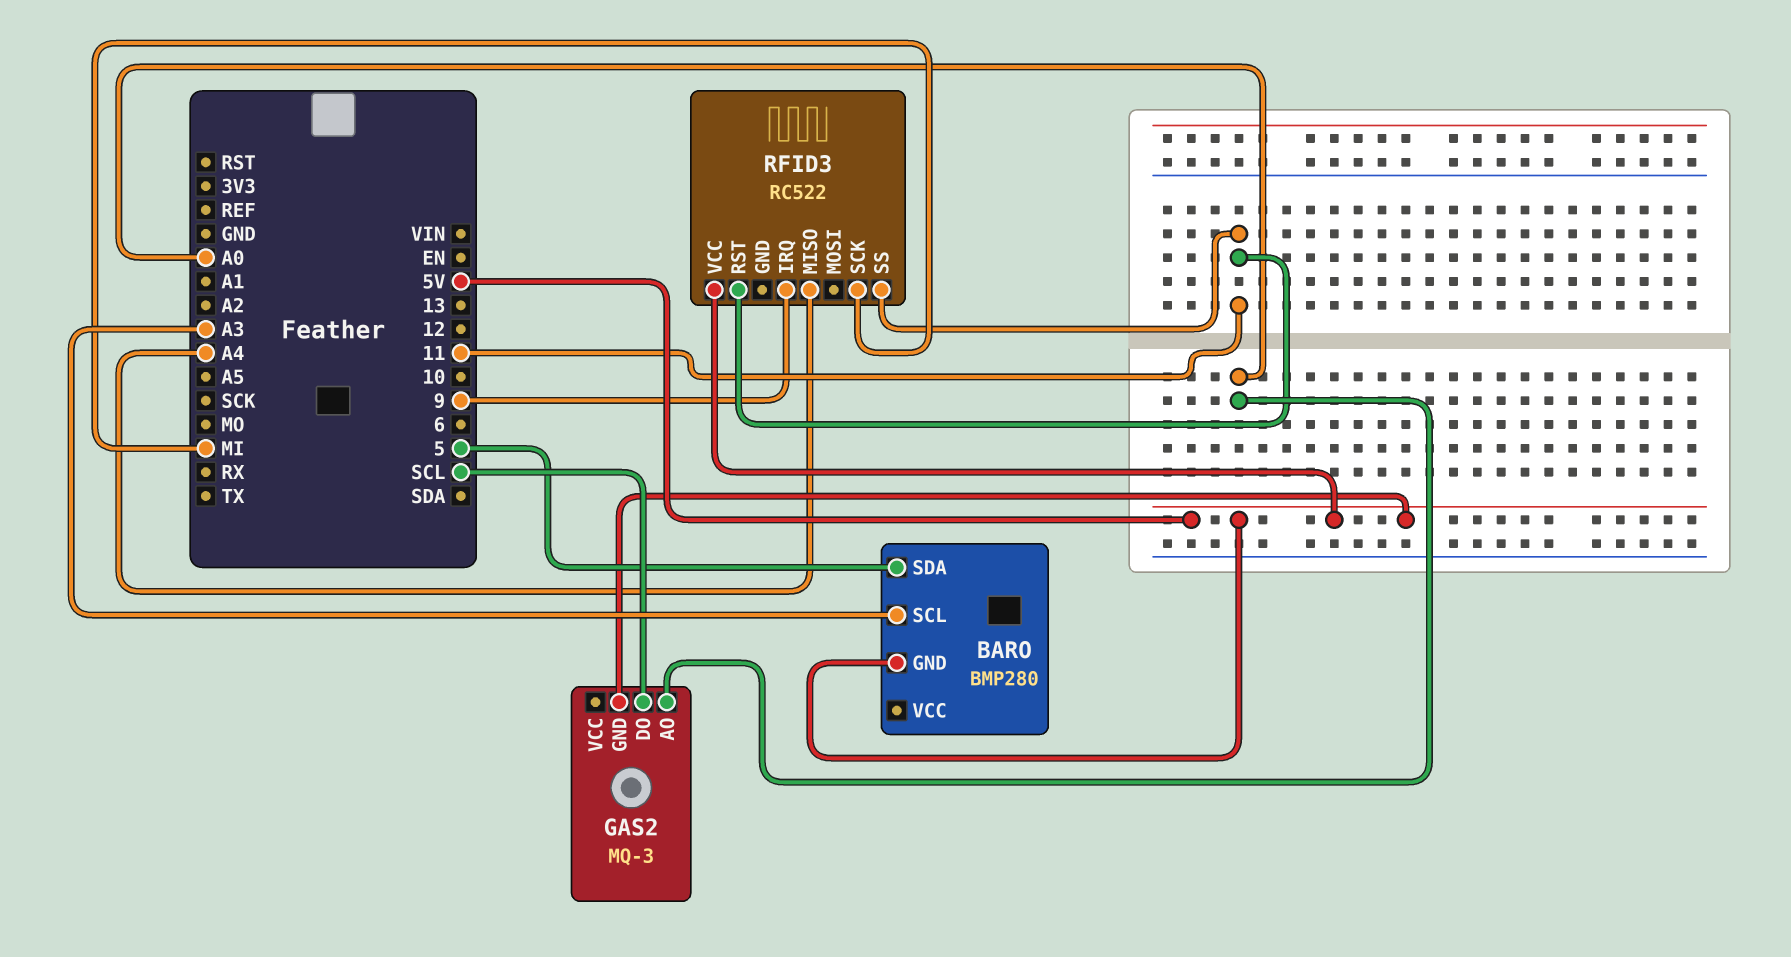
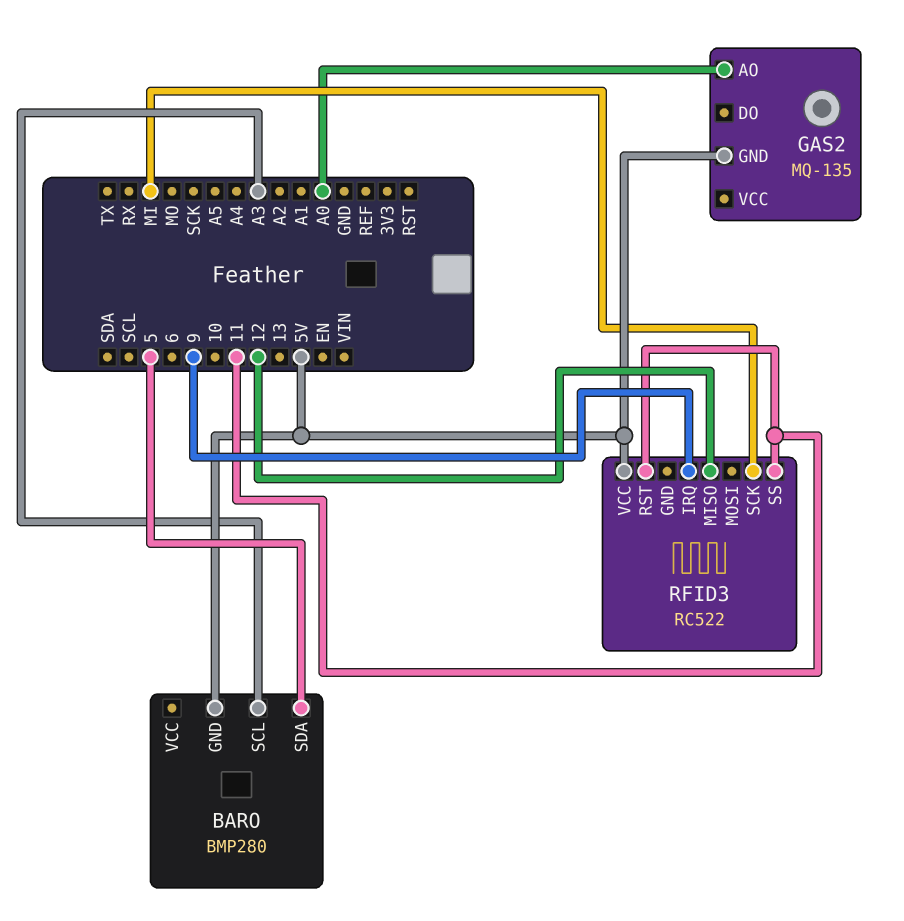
GAS2: MQ-3 -> MQ-135
GAS2 pin DO: SCL -> none
RFID3 pin MISO: A4 -> 12

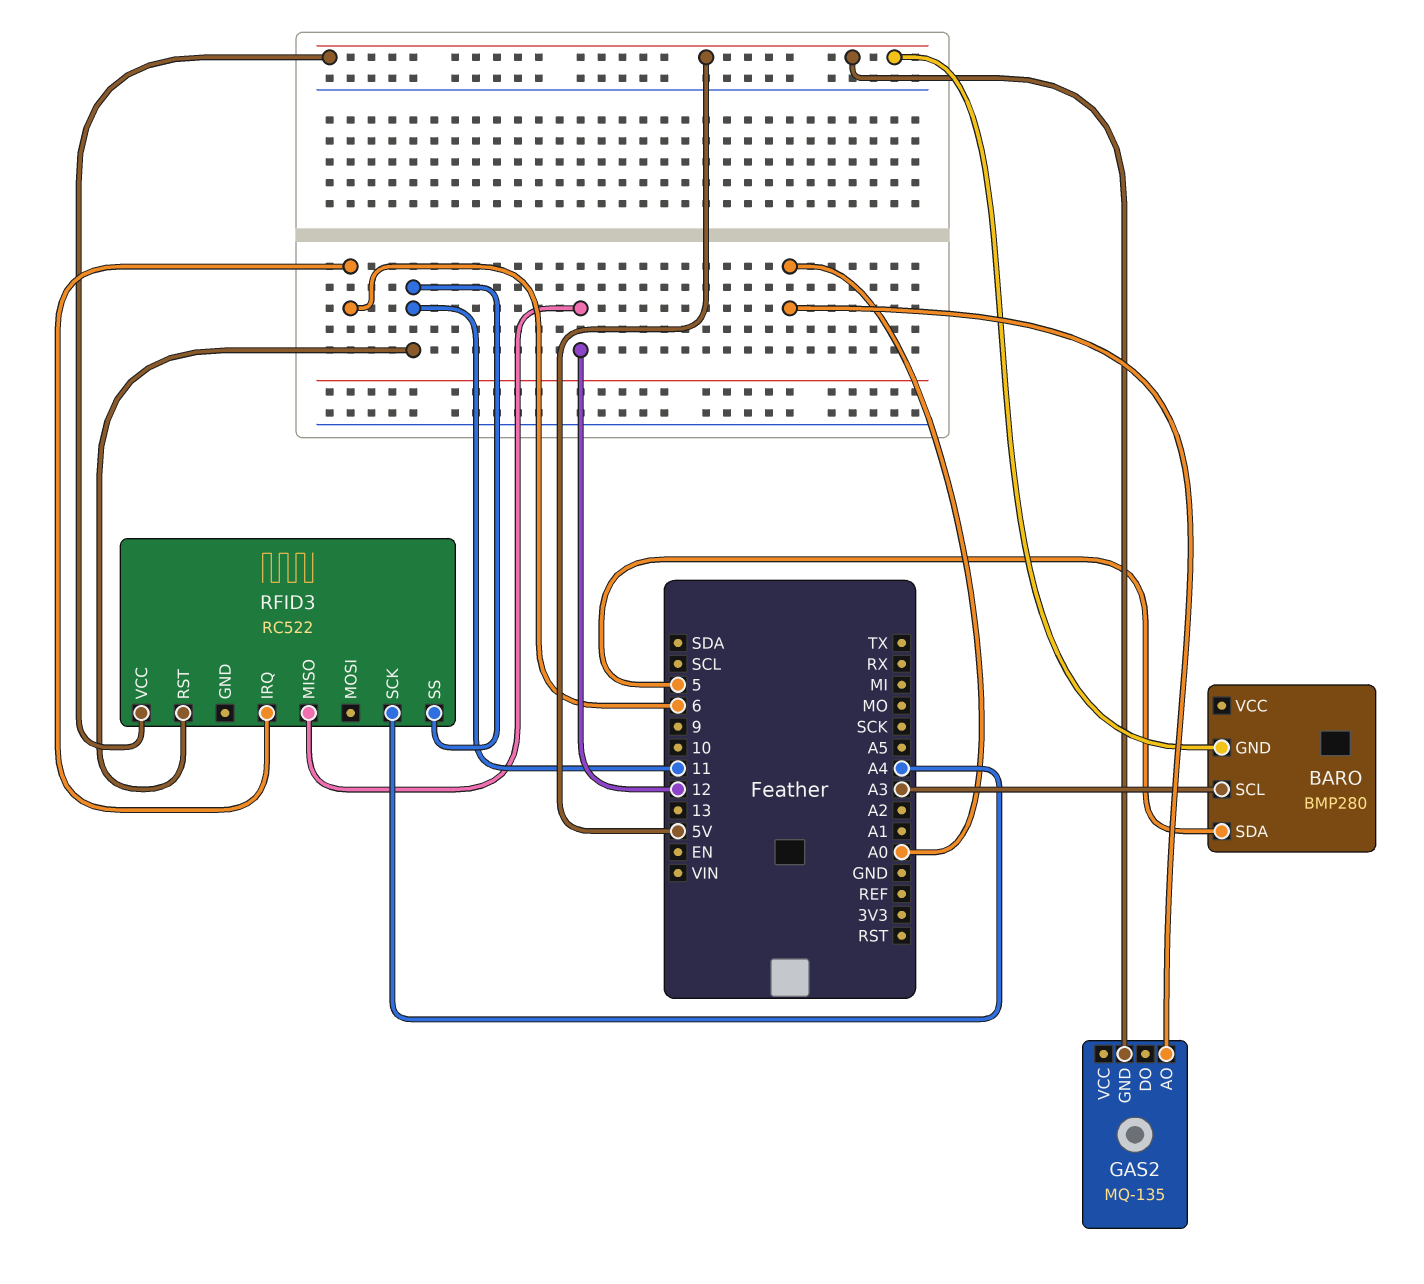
RFID3 pin IRQ: 9 -> 6
RFID3 pin SCK: MI -> A4

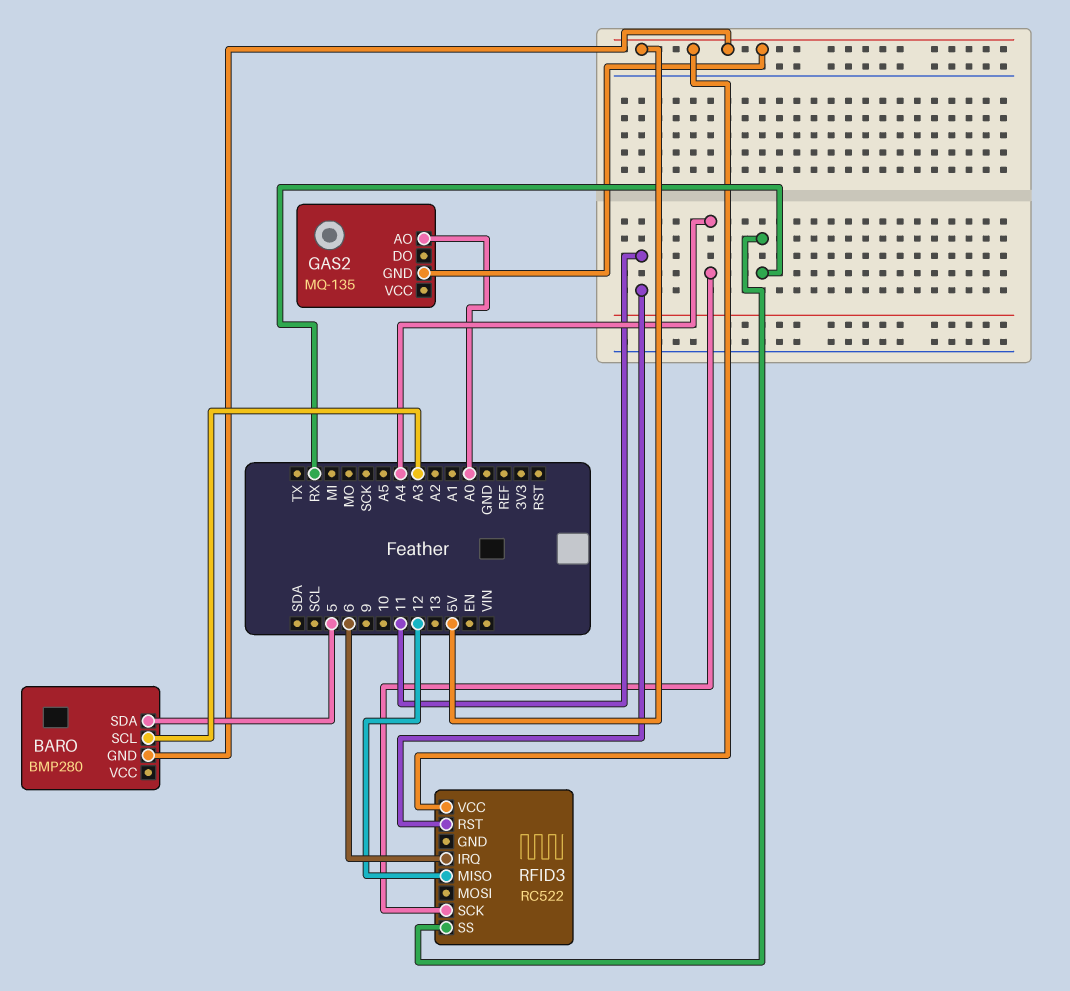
RFID3 pin SS: 11 -> RX

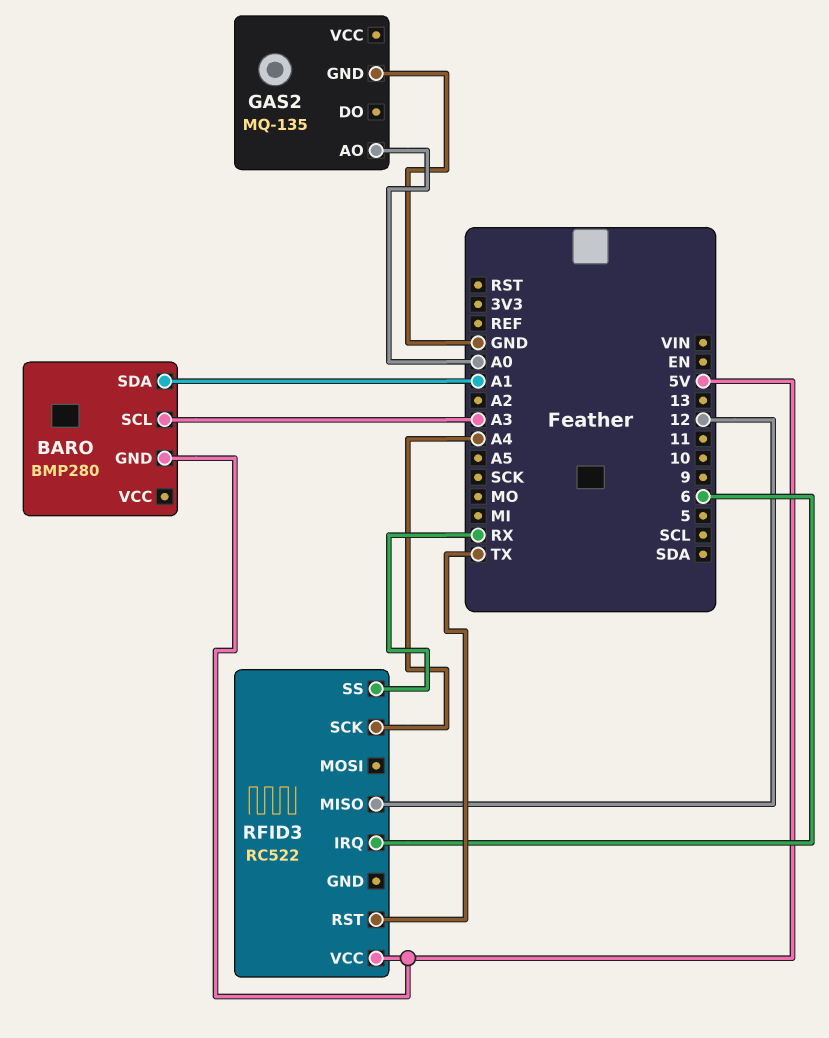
BARO pin SDA: 5 -> A1
GAS2 pin GND: 5V -> GND
RFID3 pin RST: 11 -> TX

